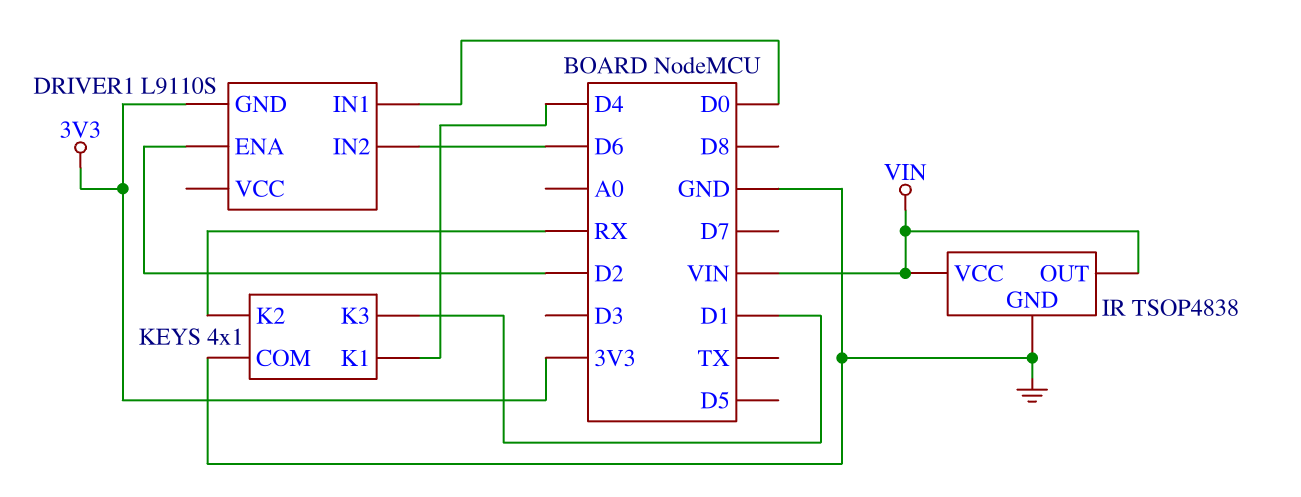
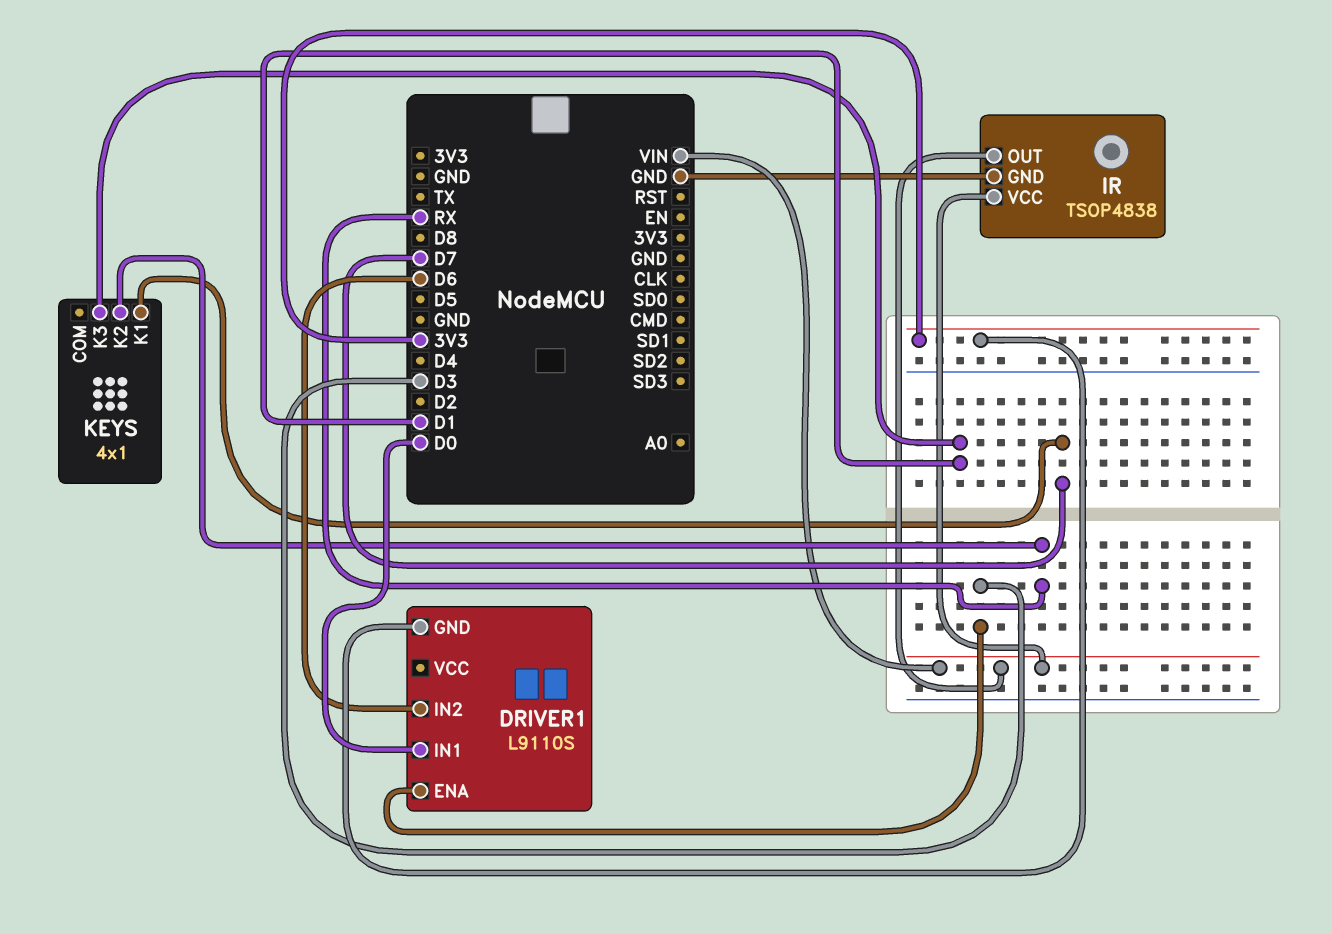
DRIVER1 pin ENA: D2 -> D3
KEYS pin COM: GND -> none
KEYS pin K1: D4 -> D7

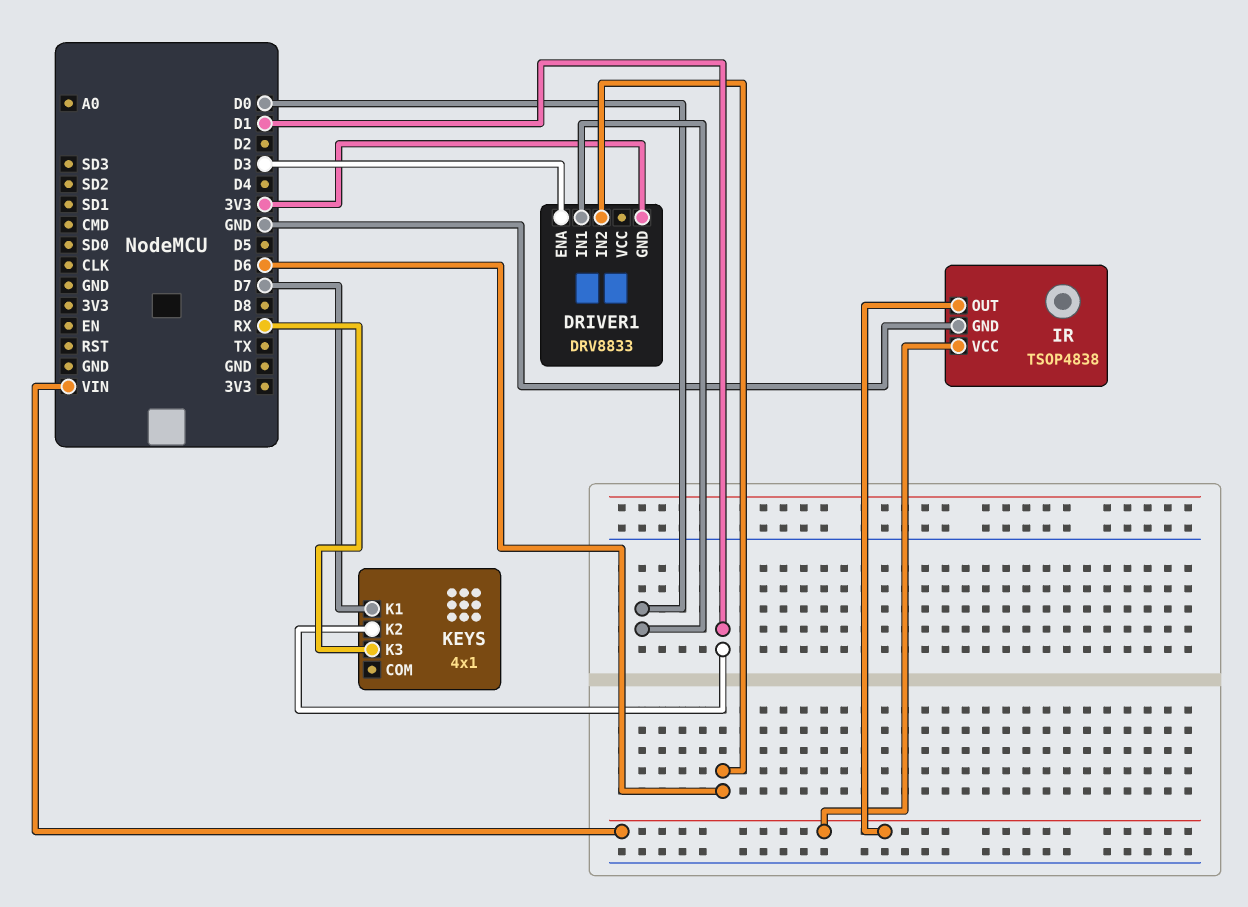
DRIVER1: L9110S -> DRV8833
KEYS pin K2: RX -> D1
KEYS pin K3: D1 -> RX

